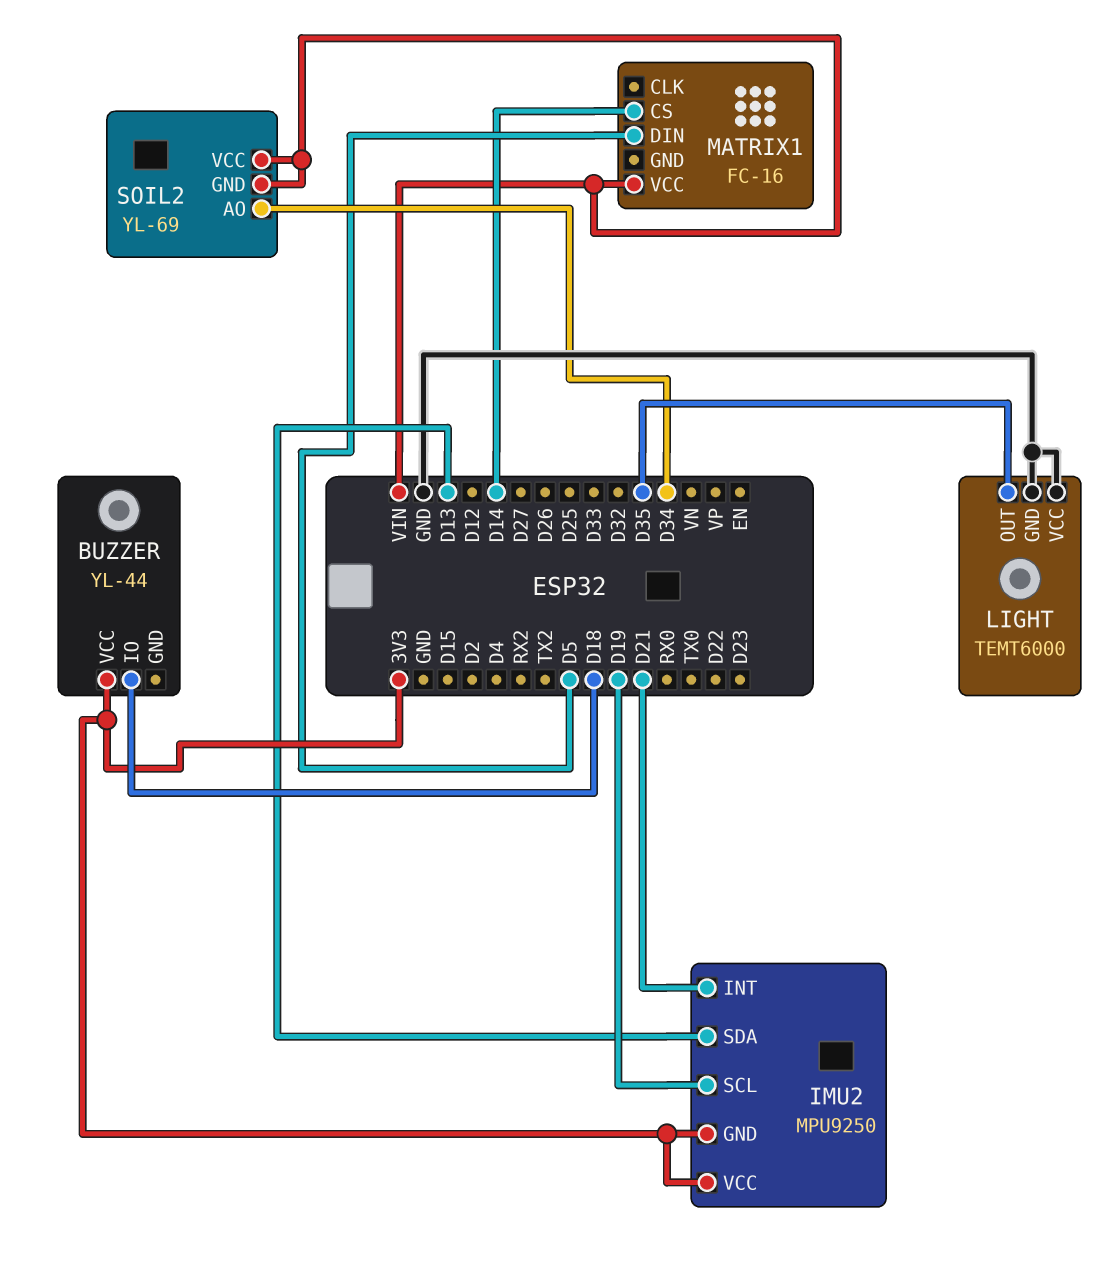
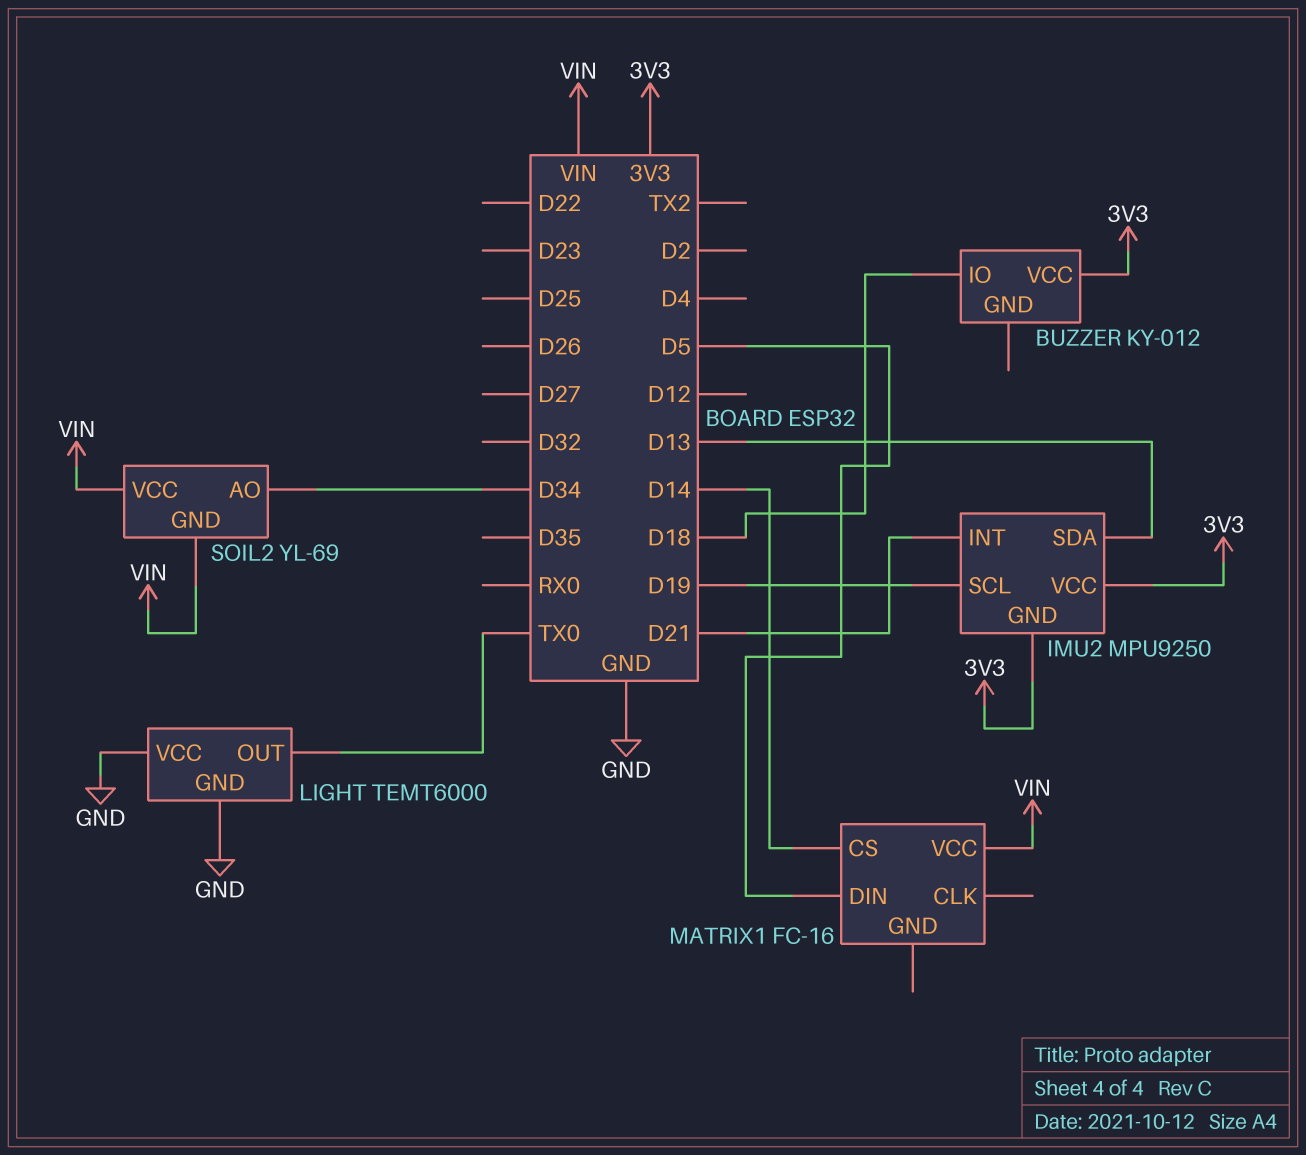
BUZZER: YL-44 -> KY-012
LIGHT pin OUT: D35 -> TX0

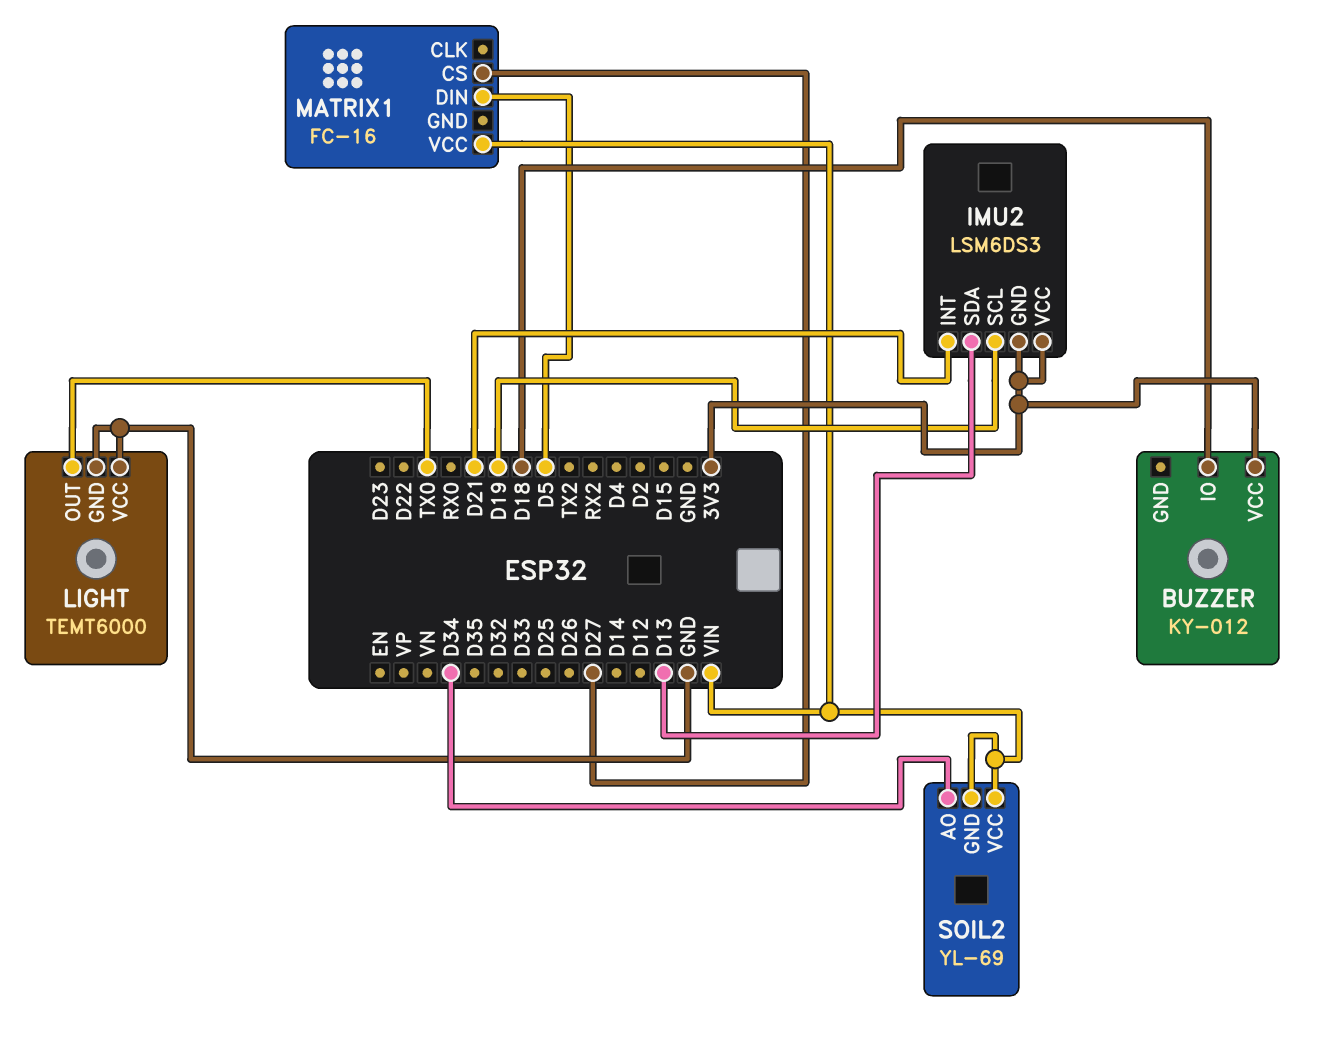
IMU2: MPU9250 -> LSM6DS3
MATRIX1 pin CS: D14 -> D27

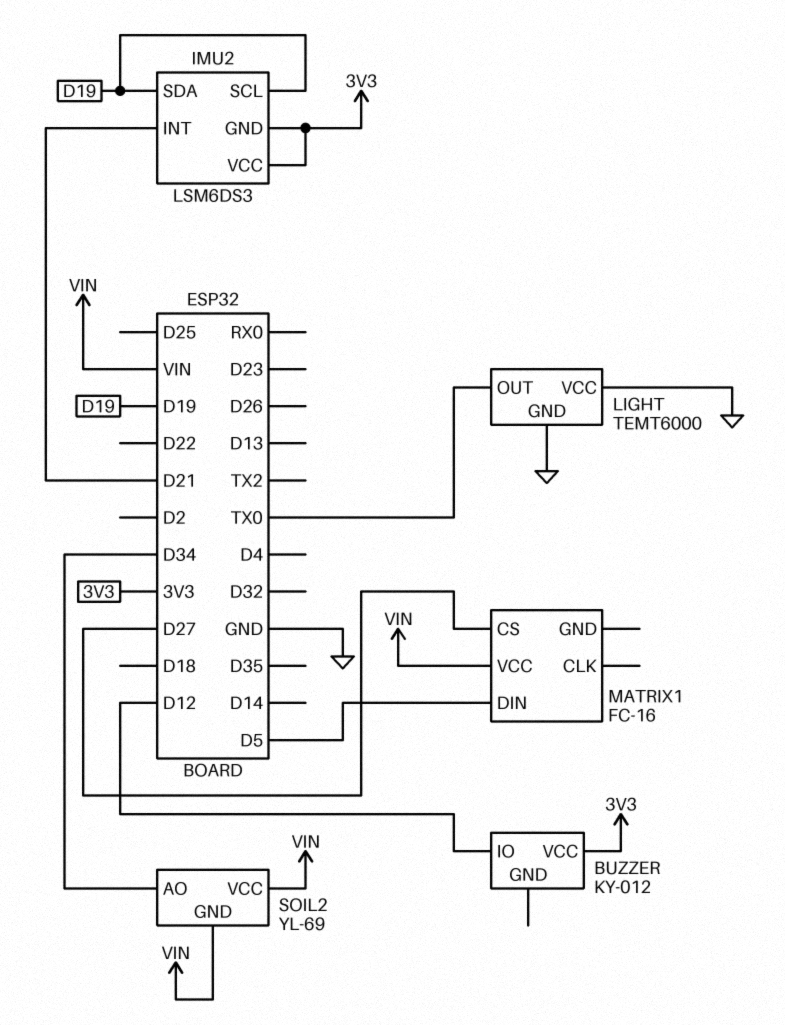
BUZZER pin IO: D18 -> D12
IMU2 pin SDA: D13 -> D19

